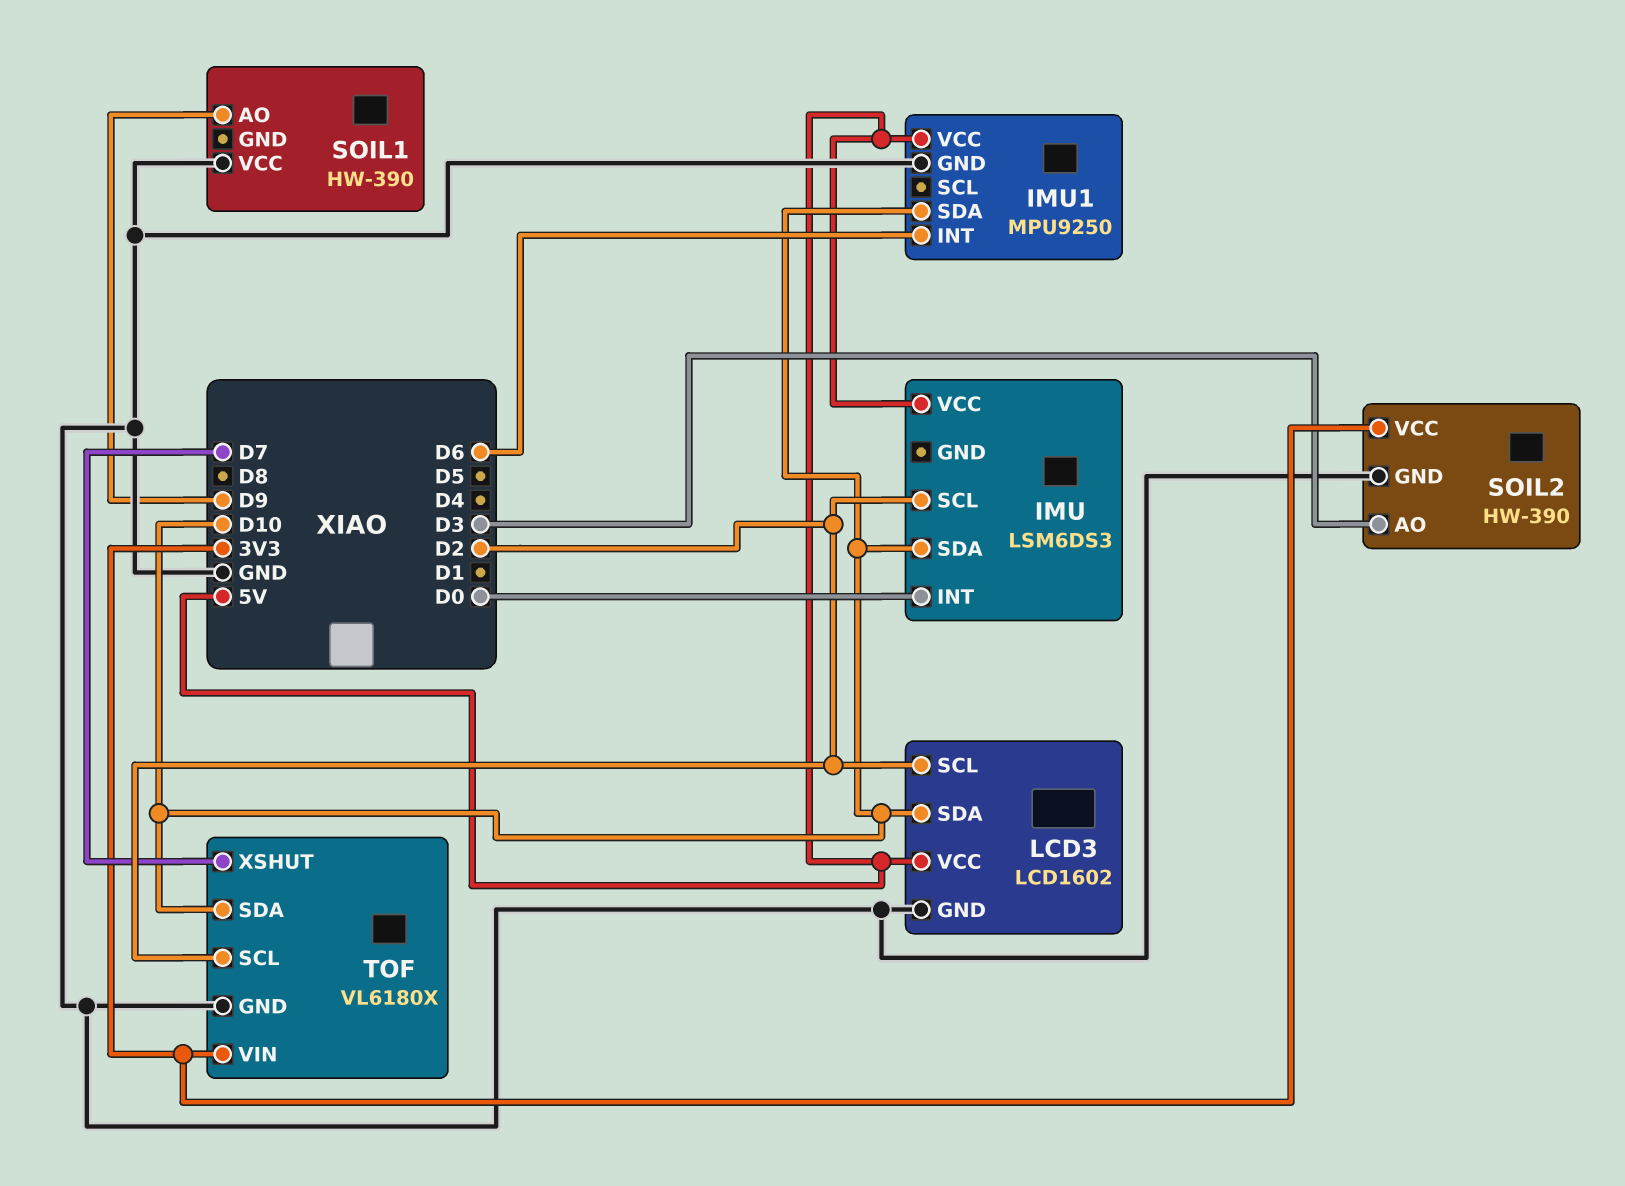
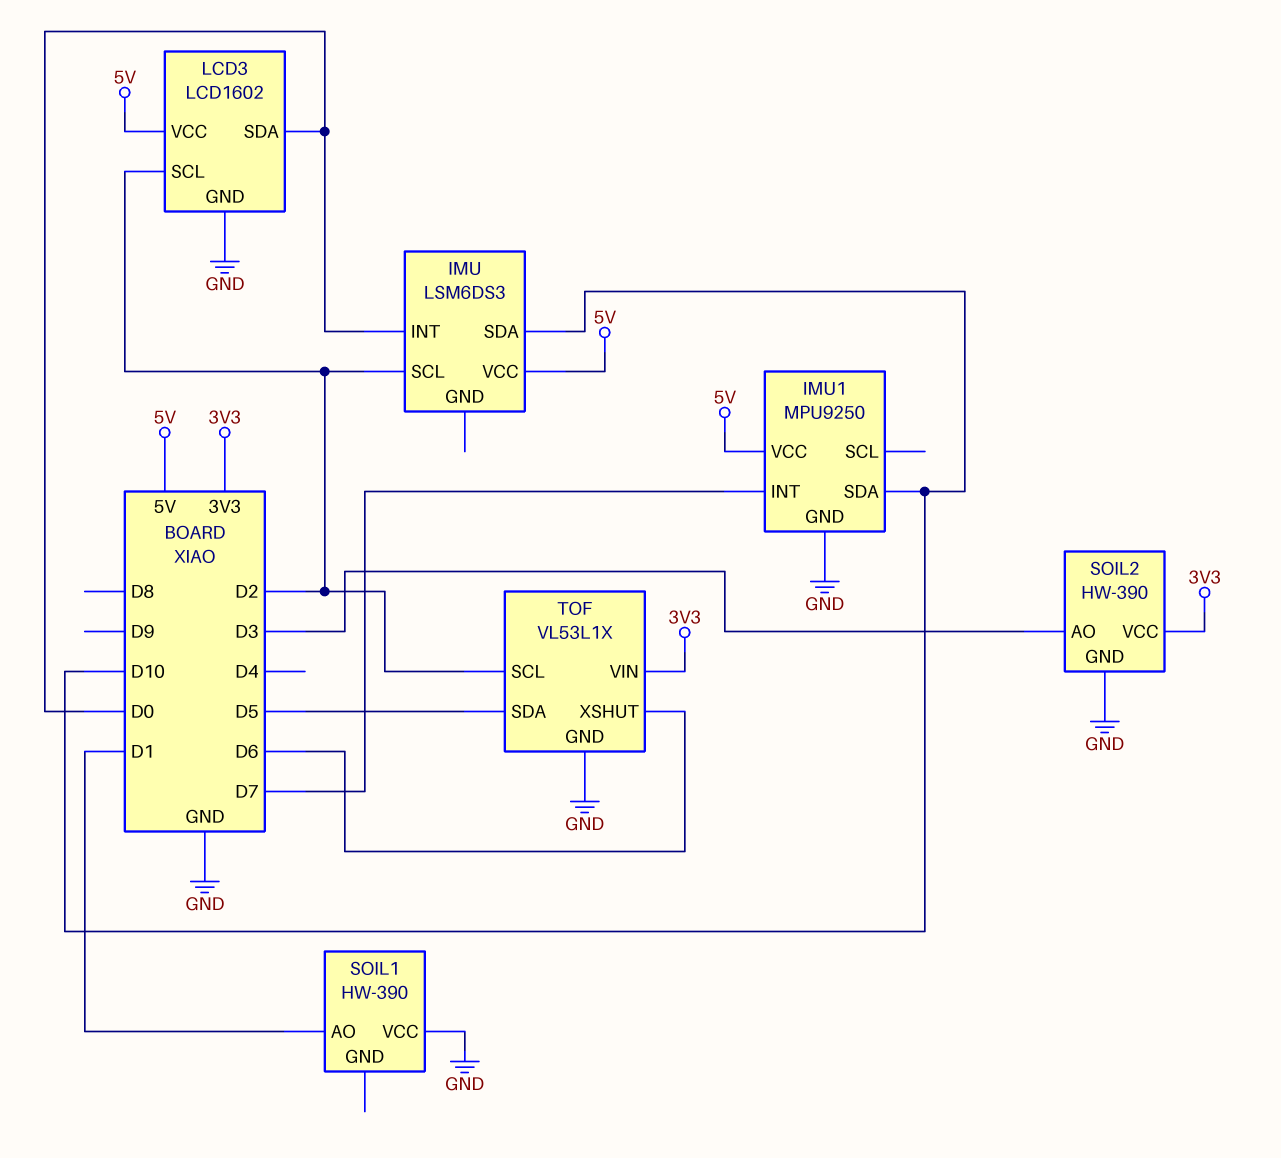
IMU1 pin INT: D6 -> D7
LCD3 pin SDA: D10 -> D0
SOIL1 pin AO: D9 -> D1
TOF: VL6180X -> VL53L1X
TOF pin SDA: D10 -> D5
TOF pin XSHUT: D7 -> D6

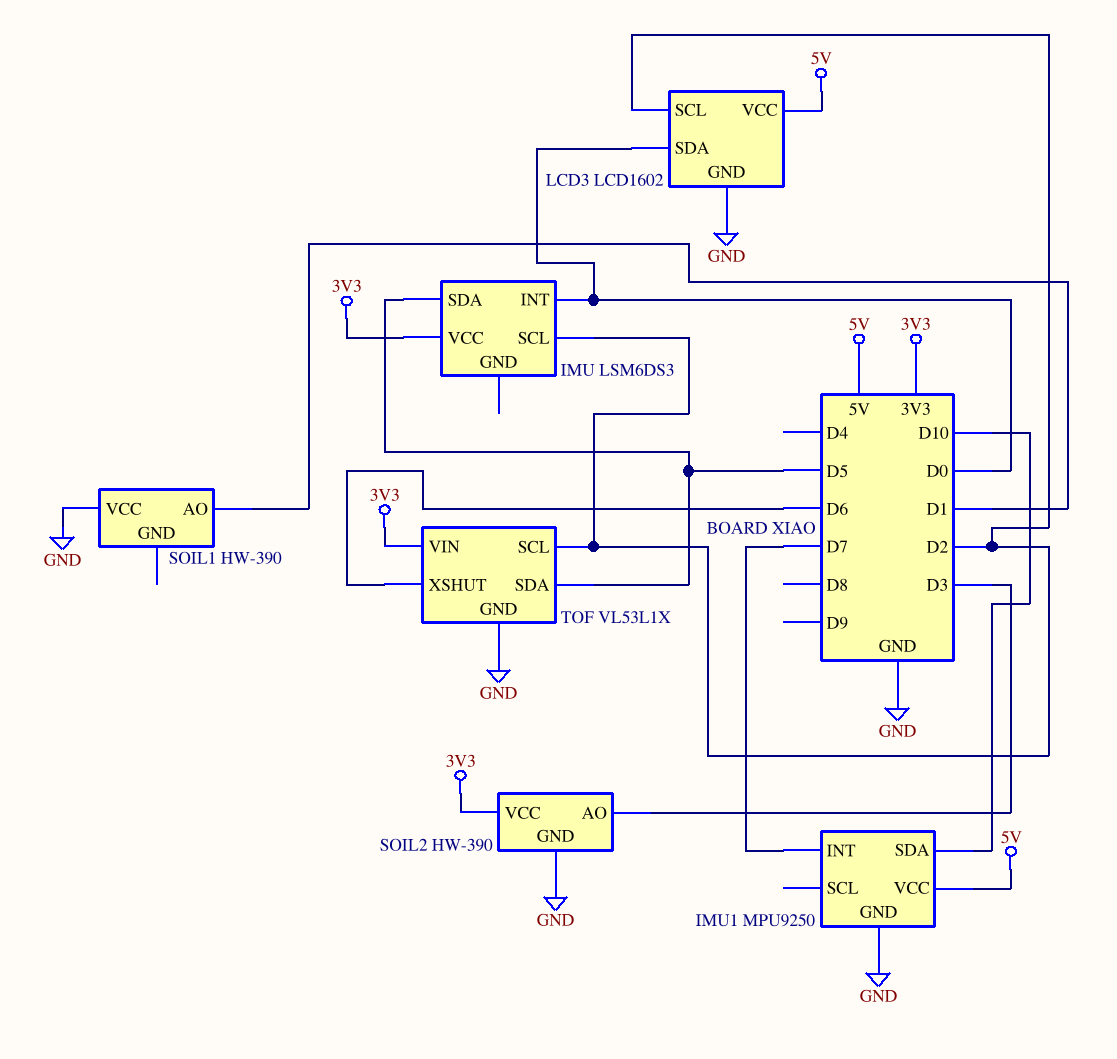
IMU pin SDA: D10 -> D5
IMU pin VCC: 5V -> 3V3

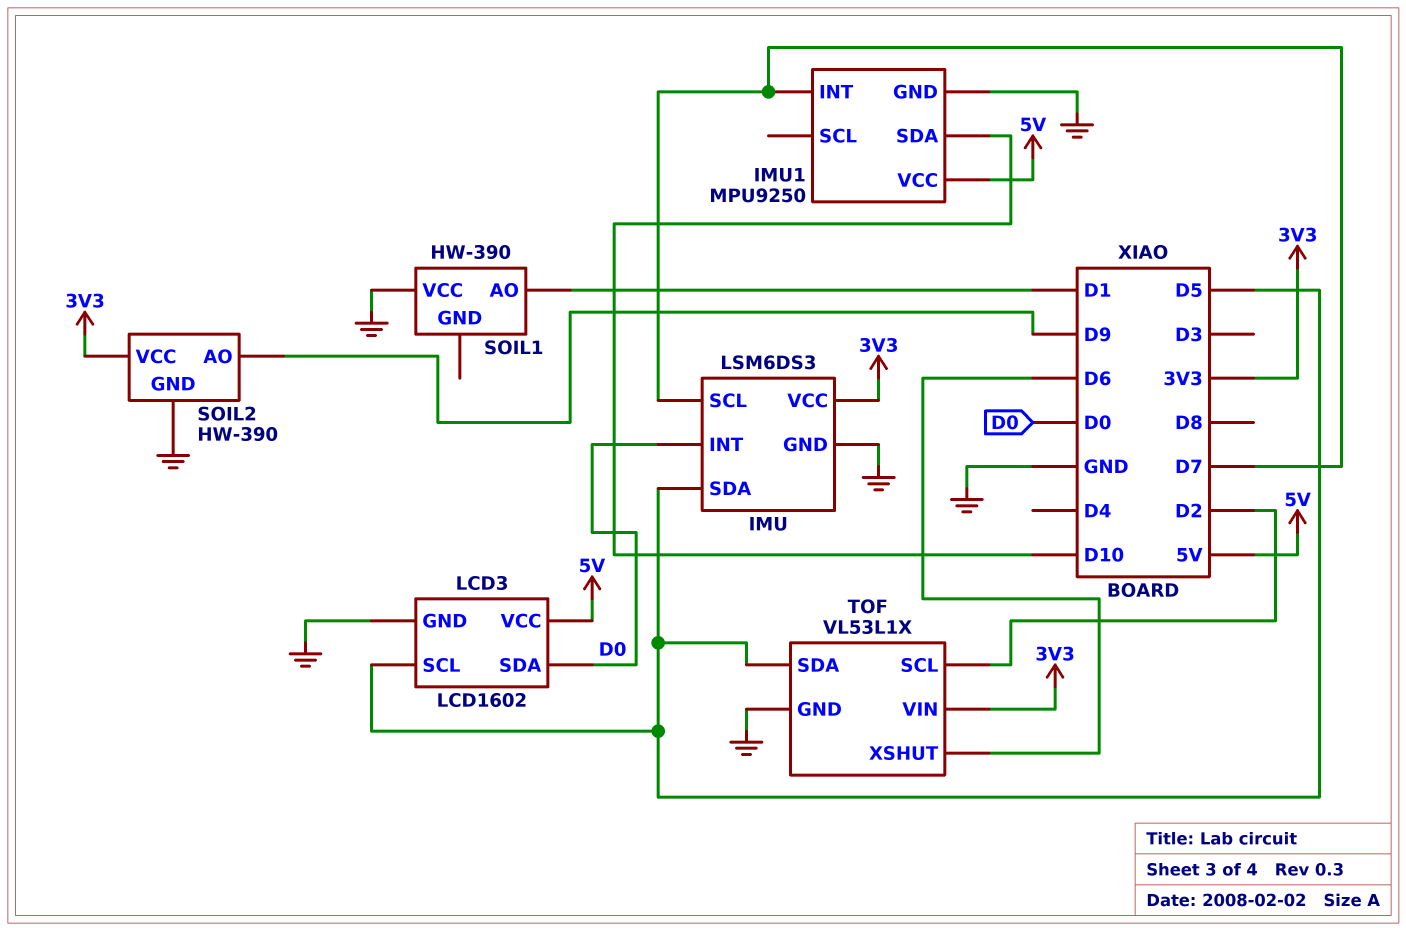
IMU pin GND: none -> GND
IMU pin SCL: D2 -> D7
LCD3 pin SCL: D2 -> D5
SOIL2 pin AO: D3 -> D9

